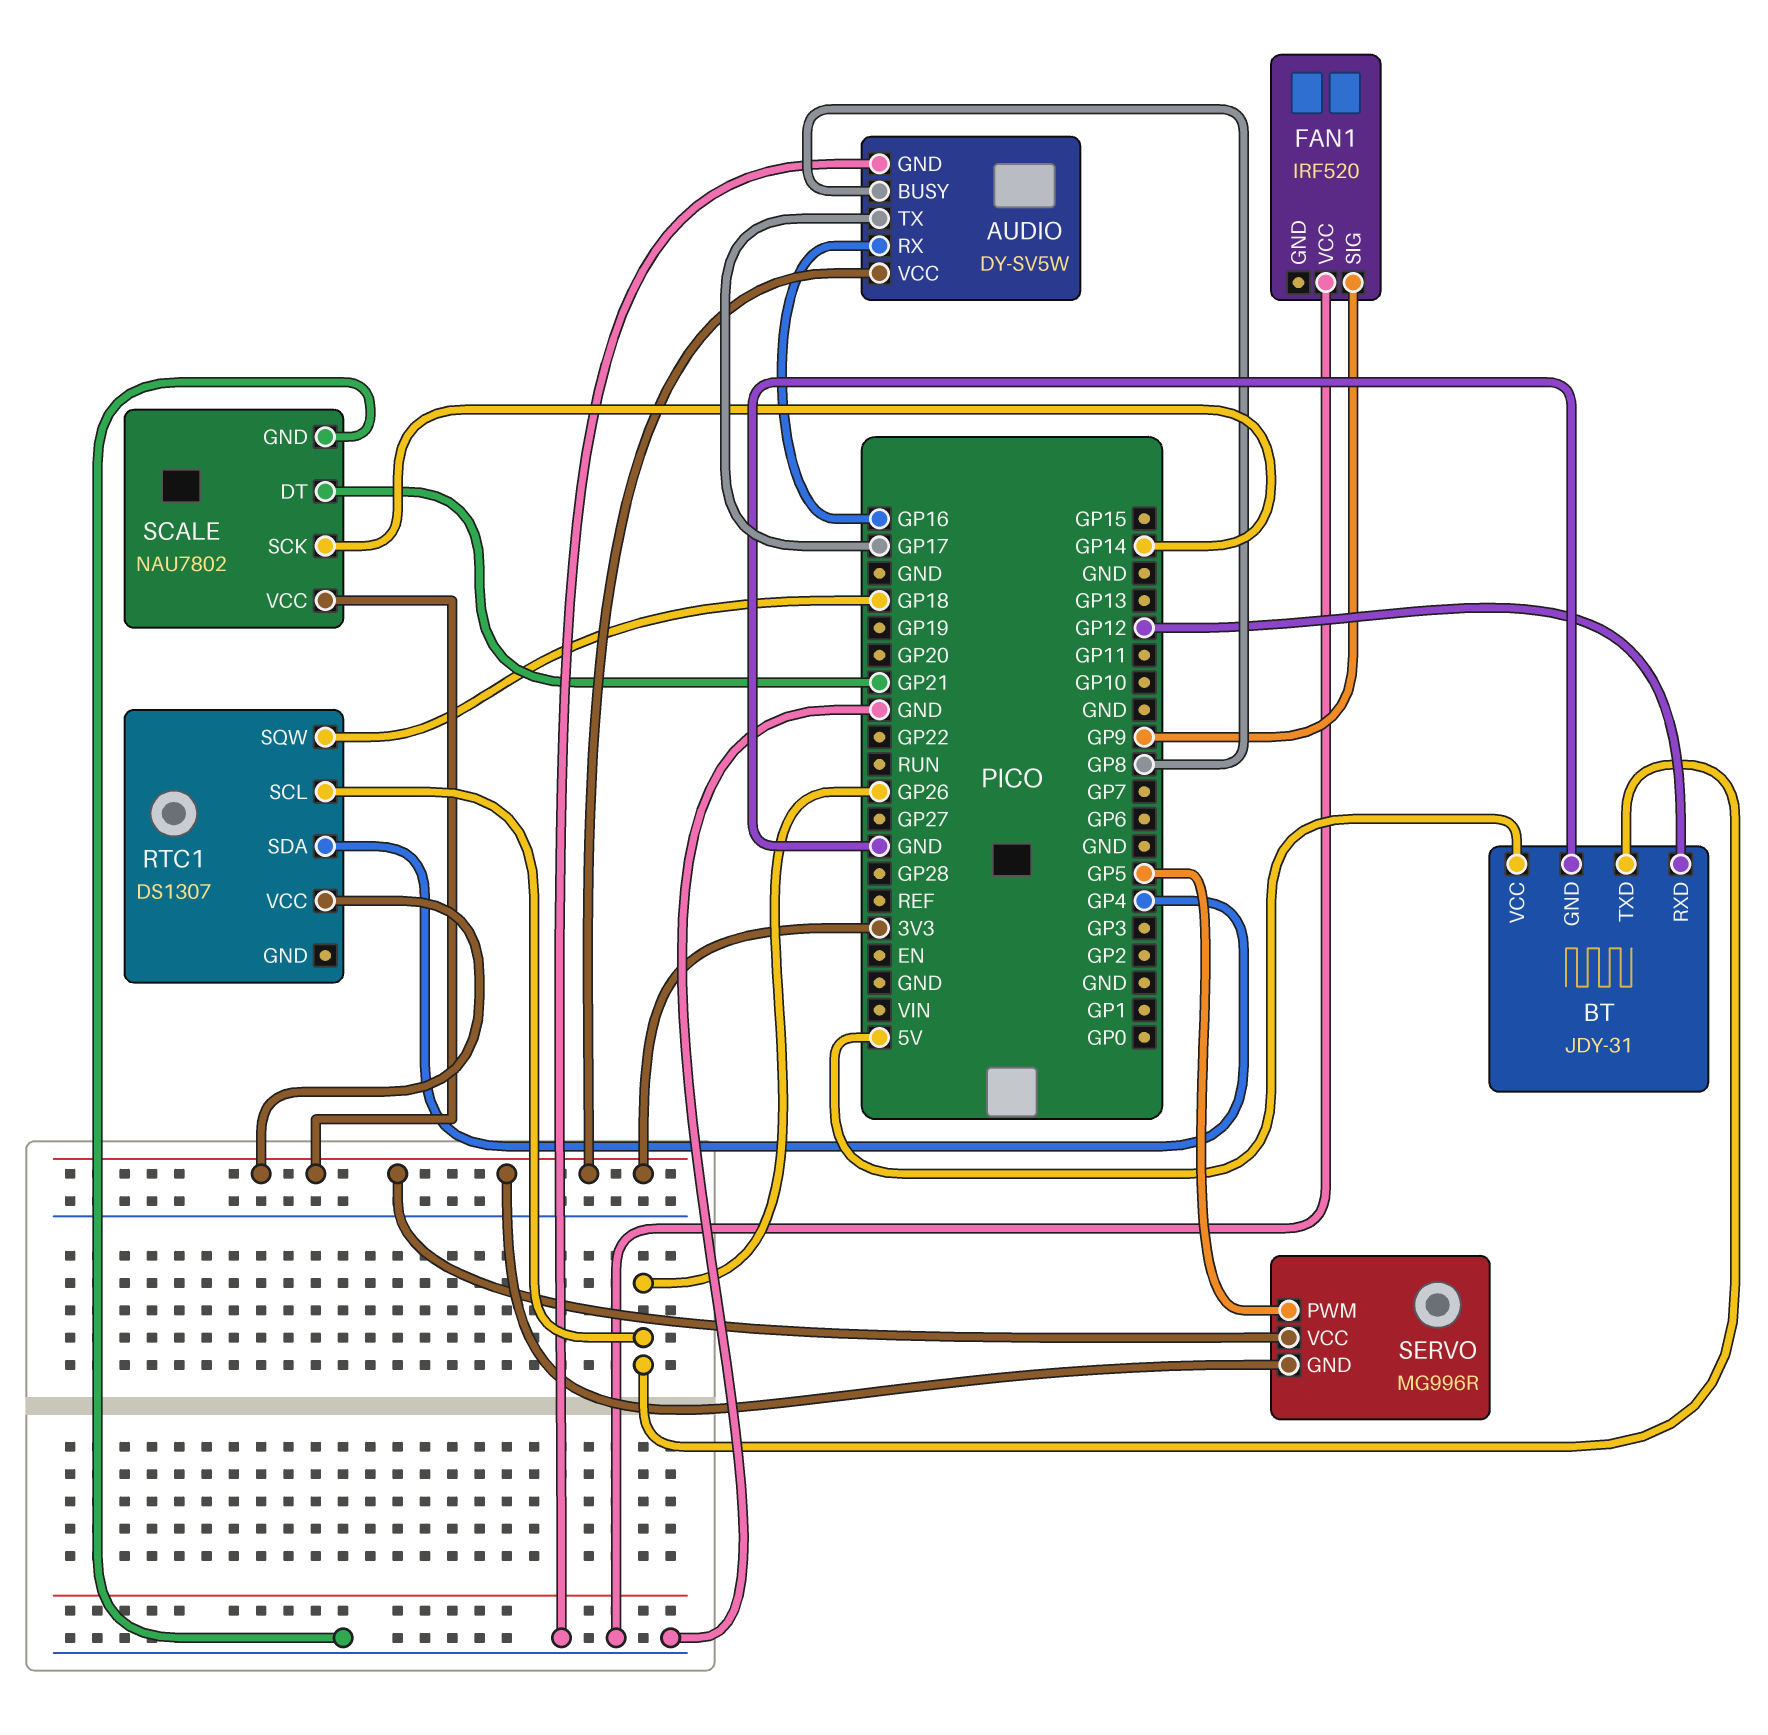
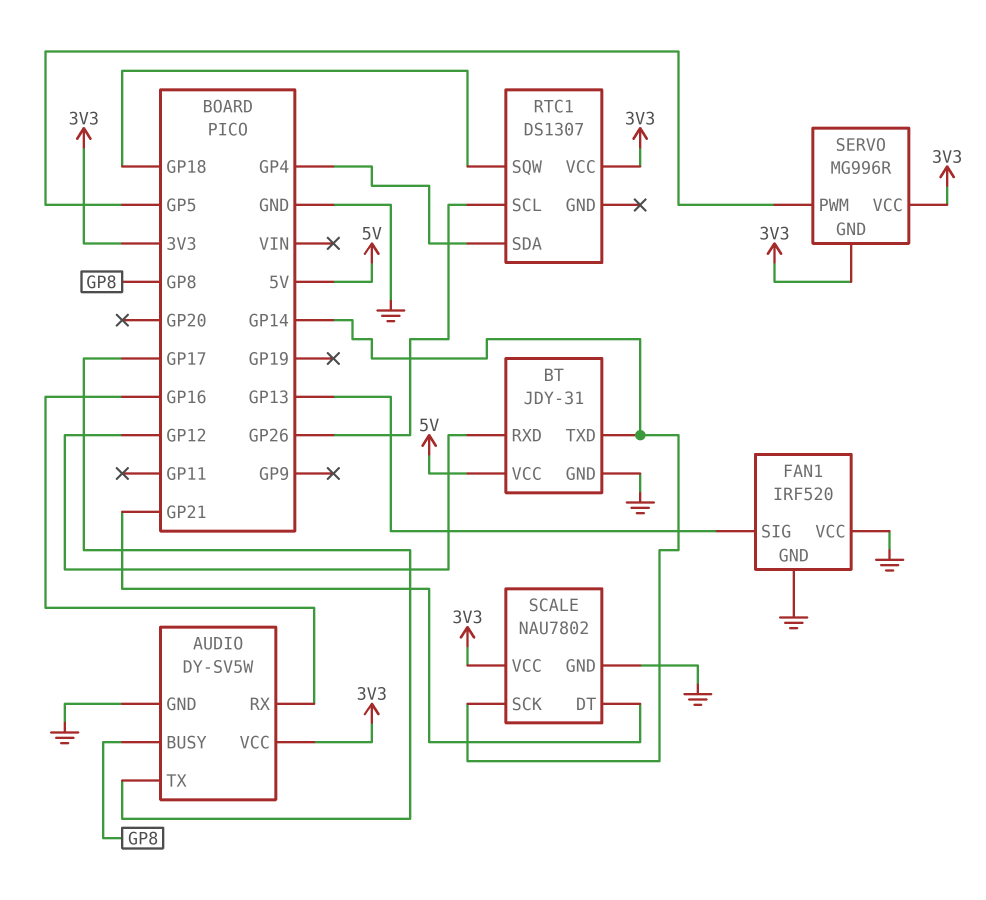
BT pin TXD: GP26 -> GP14
FAN1 pin GND: none -> GND
FAN1 pin SIG: GP9 -> GP13

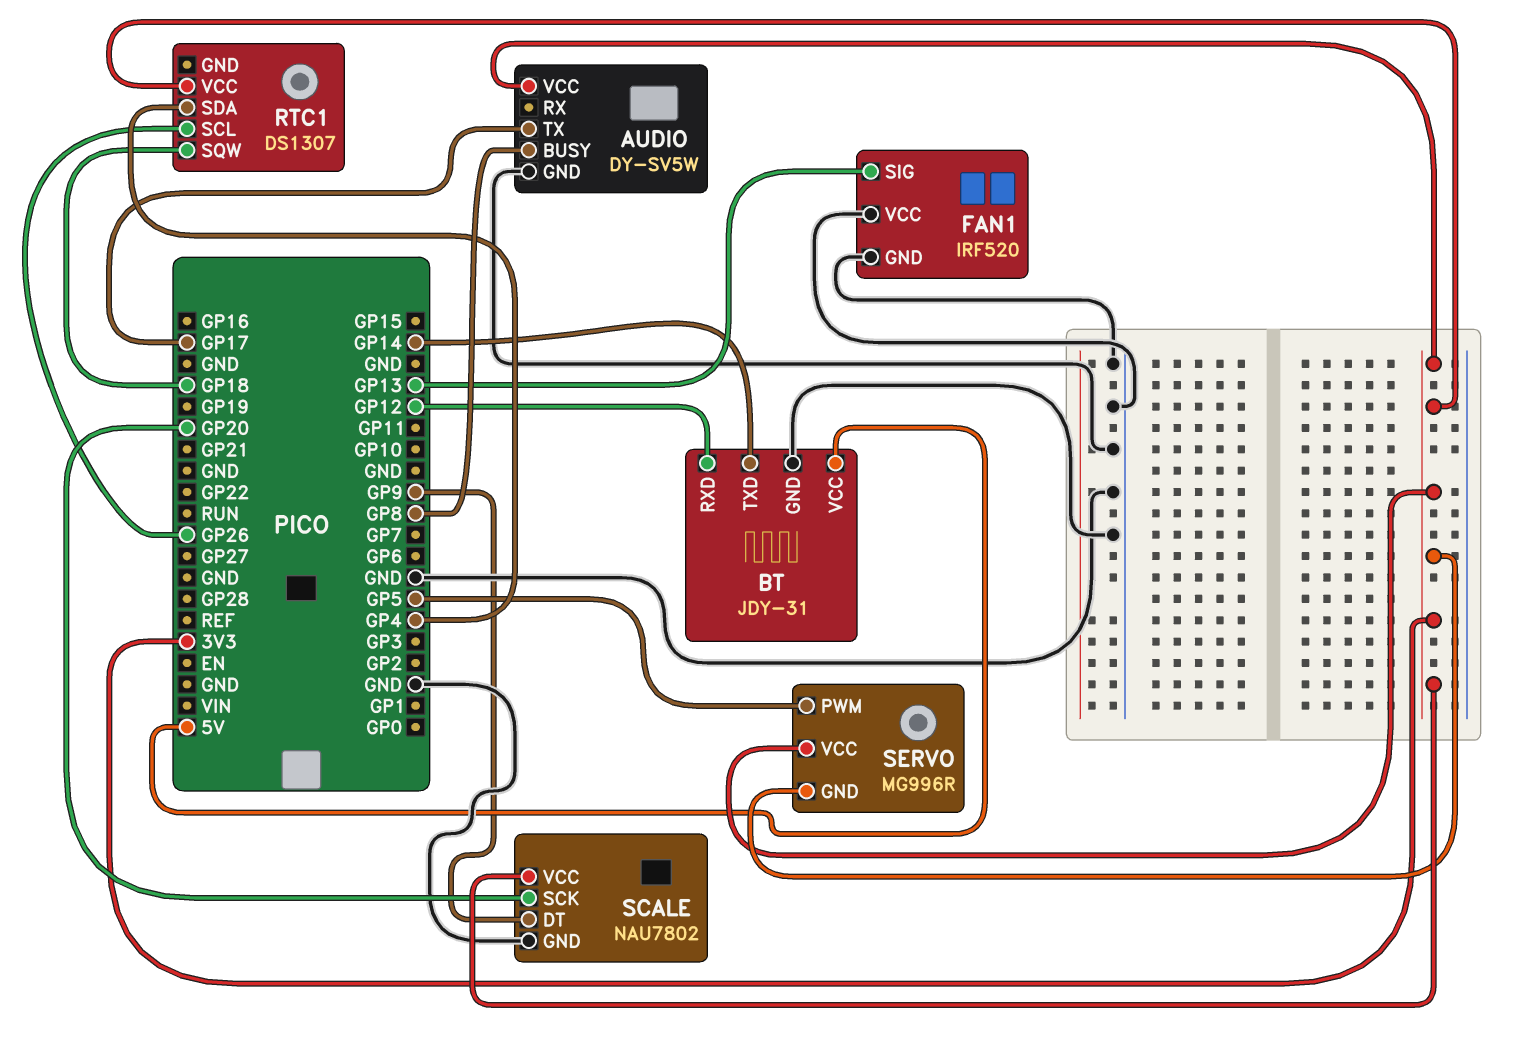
AUDIO pin RX: GP16 -> none
SCALE pin DT: GP21 -> GP9
SCALE pin SCK: GP14 -> GP20

